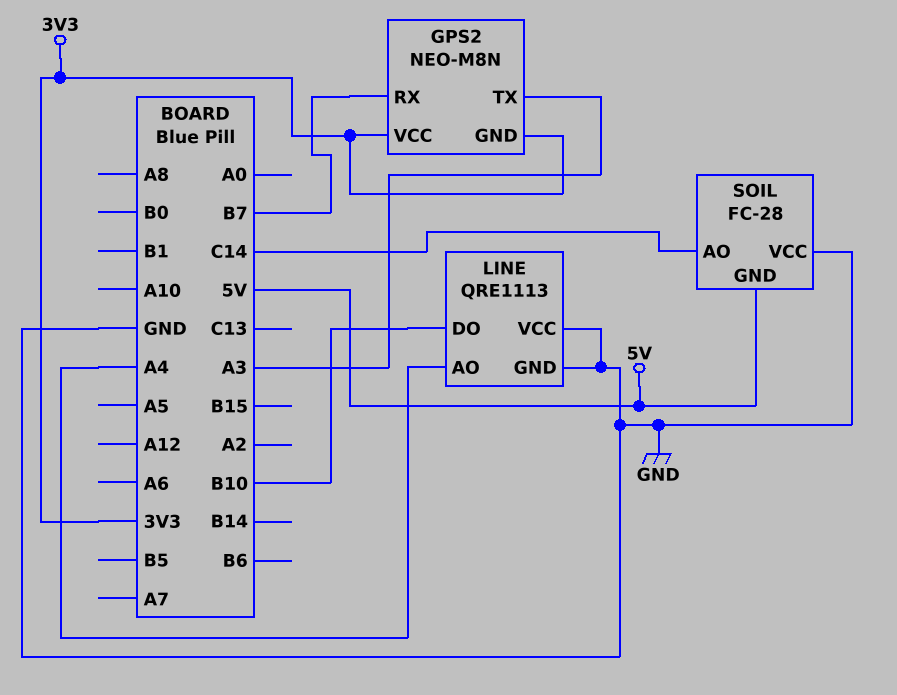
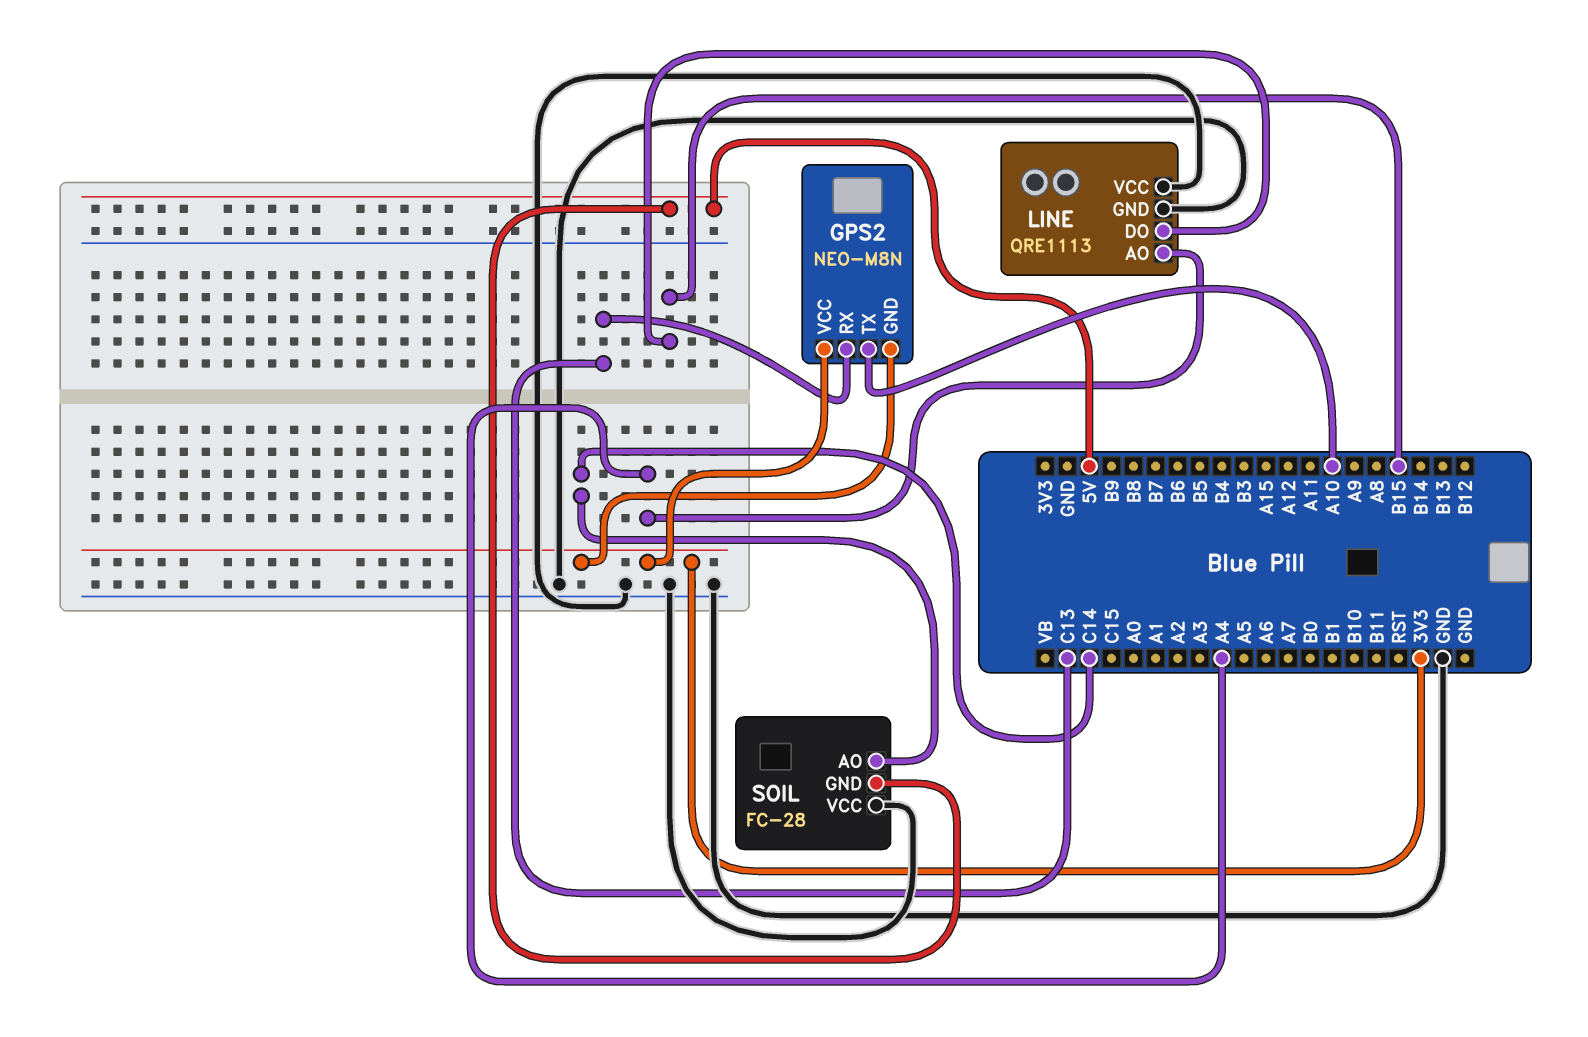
GPS2 pin RX: B7 -> C13
GPS2 pin TX: A3 -> A10
LINE pin DO: B10 -> B15

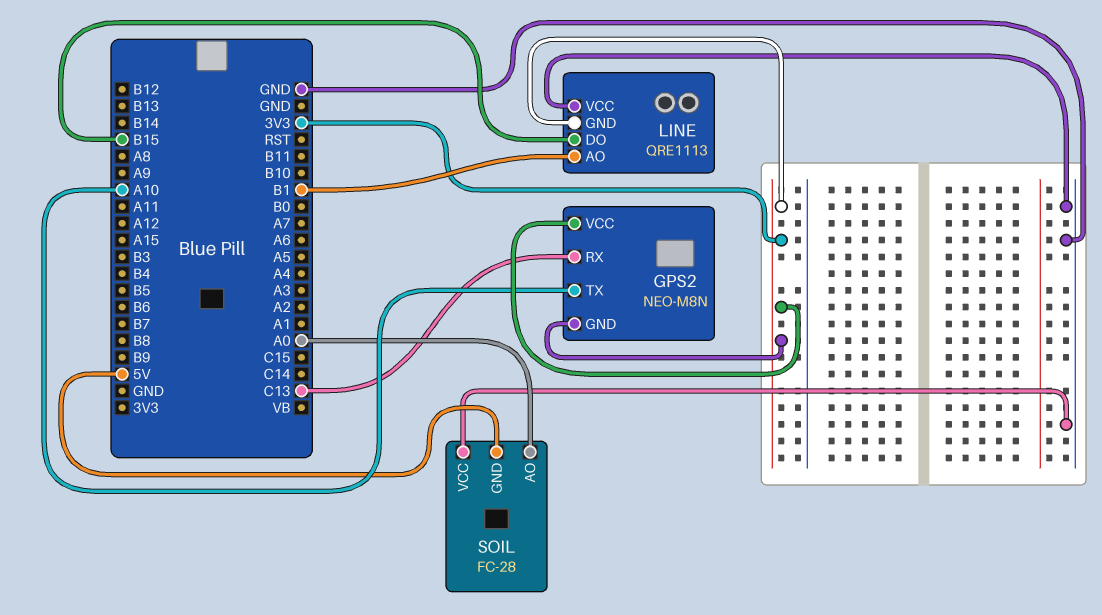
LINE pin AO: A4 -> B1
LINE pin GND: GND -> 3V3
SOIL pin AO: C14 -> A0

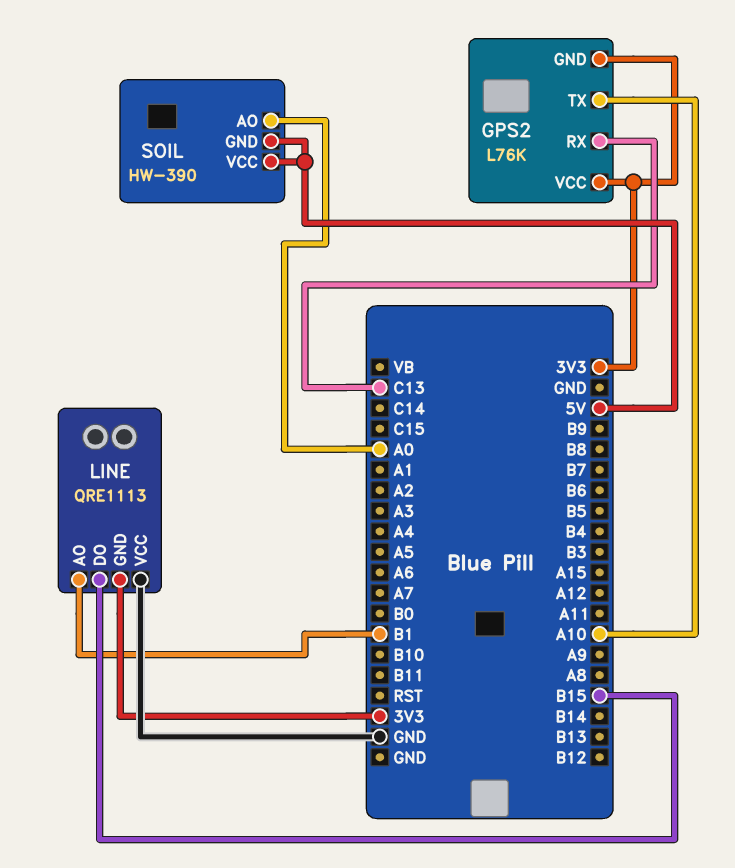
GPS2: NEO-M8N -> L76K
SOIL: FC-28 -> HW-390
SOIL pin VCC: GND -> 5V

